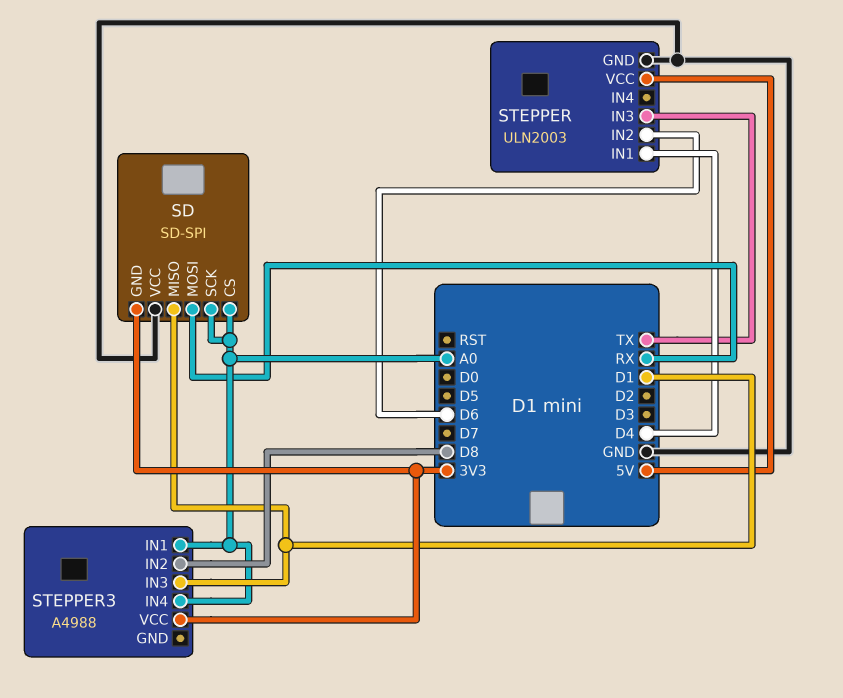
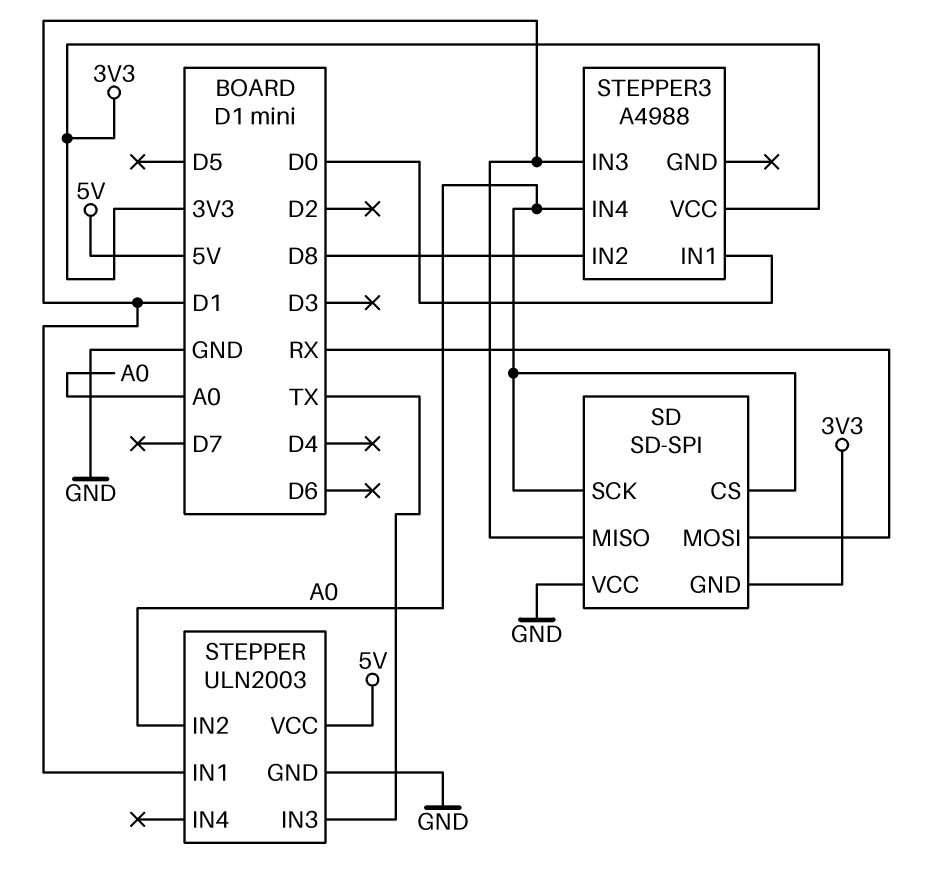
STEPPER pin IN1: D4 -> D1
STEPPER pin IN2: D6 -> A0
STEPPER3 pin IN1: A0 -> D0

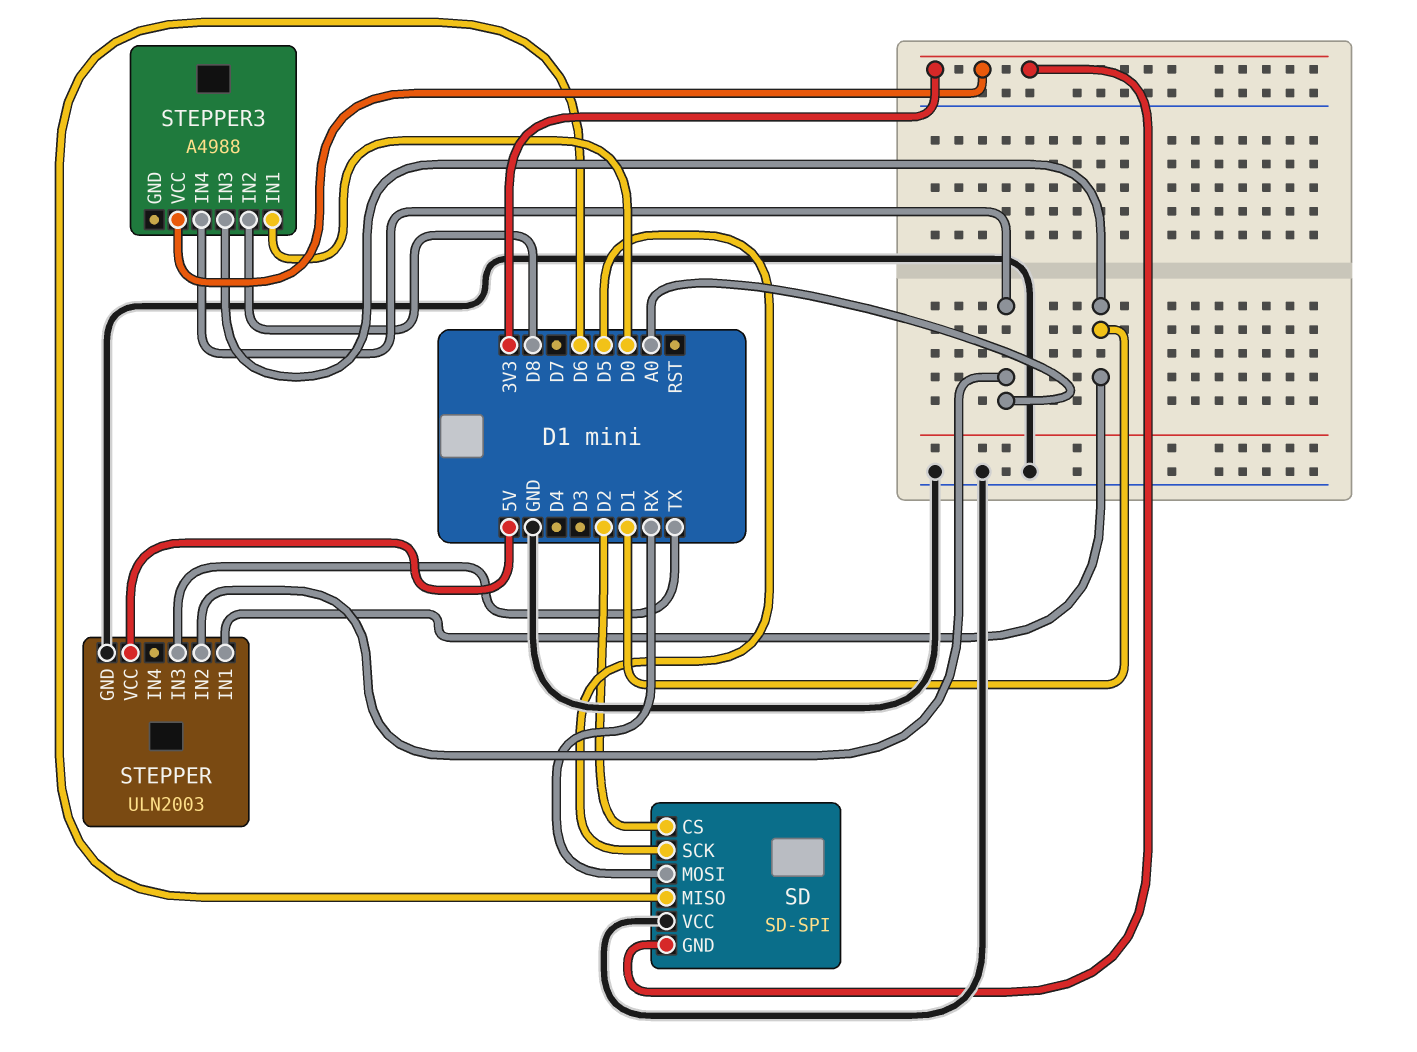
SD pin CS: A0 -> D2
SD pin MISO: D1 -> D6
SD pin SCK: A0 -> D5

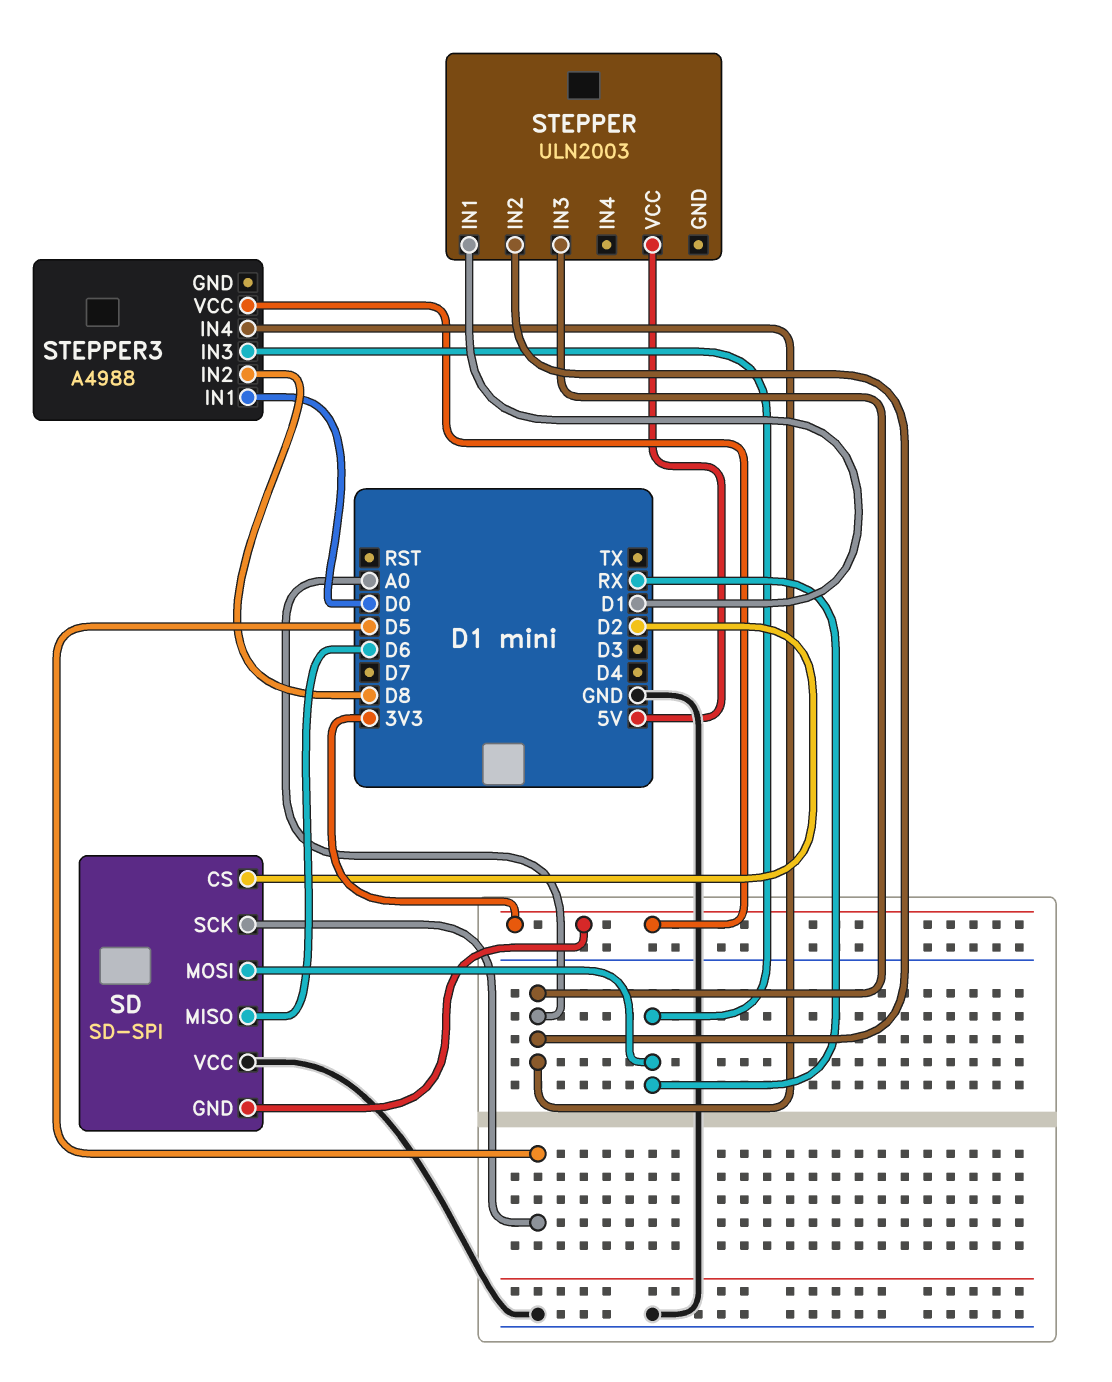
STEPPER pin GND: GND -> none
STEPPER pin IN3: TX -> A0
STEPPER3 pin IN3: D1 -> RX

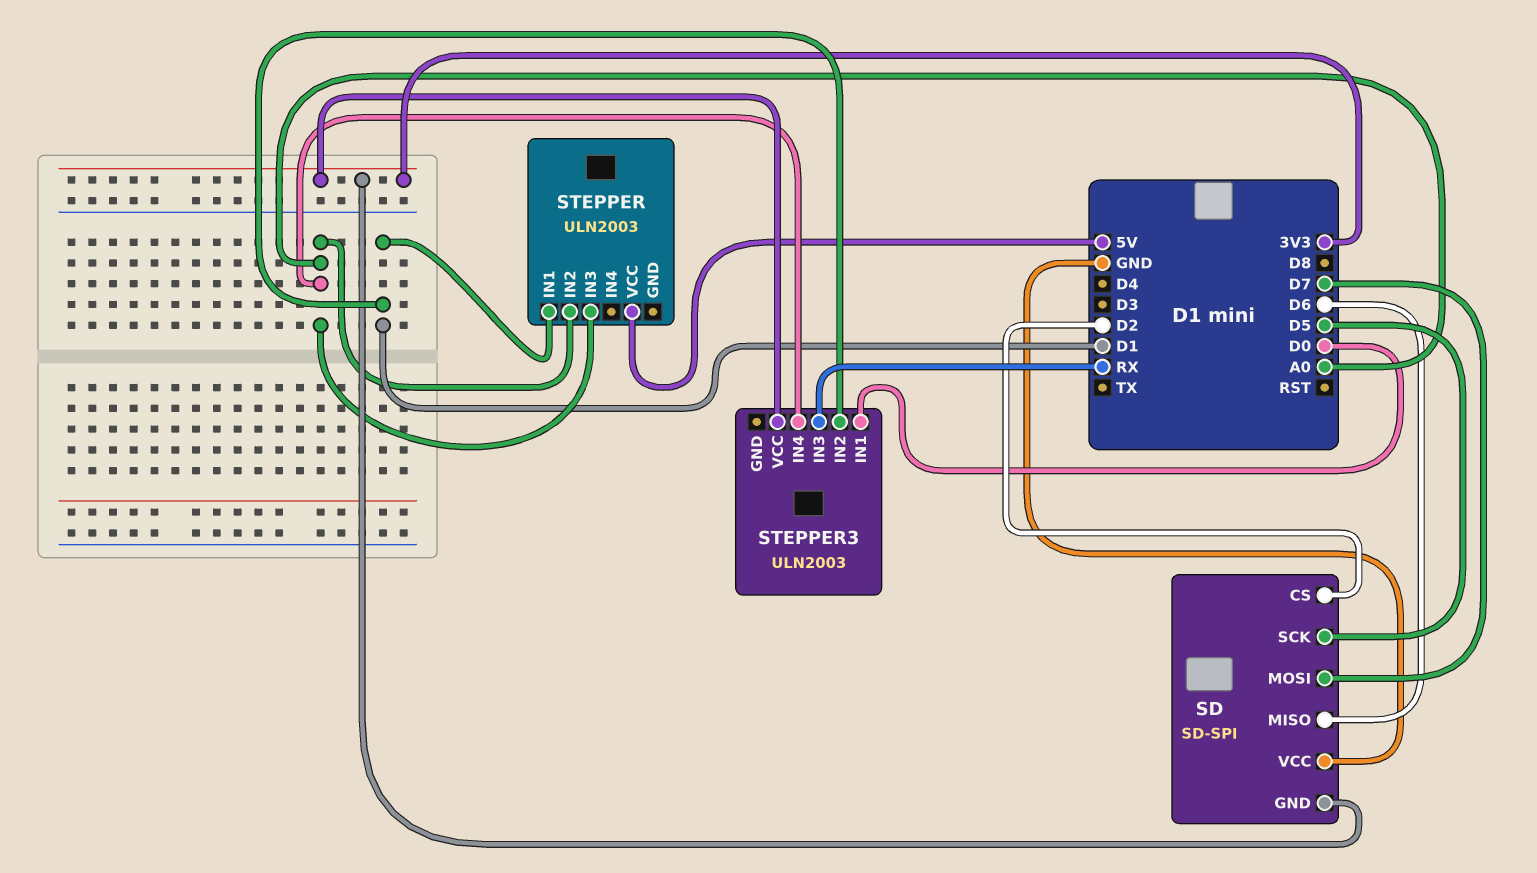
SD pin MOSI: RX -> D7
STEPPER3: A4988 -> ULN2003
STEPPER3 pin IN2: D8 -> D1

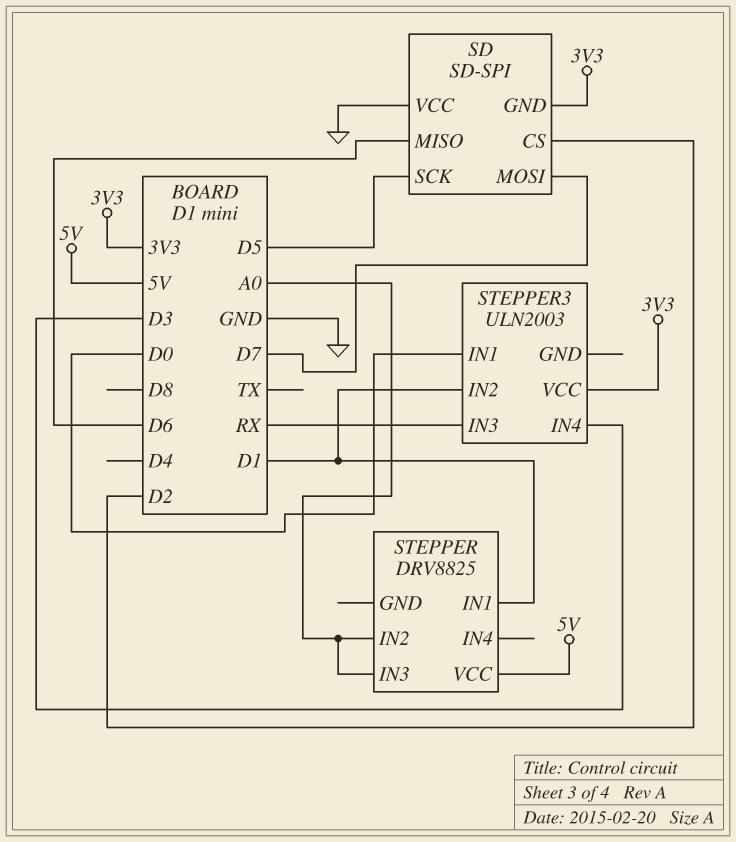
STEPPER: ULN2003 -> DRV8825
STEPPER3 pin IN4: A0 -> D3

